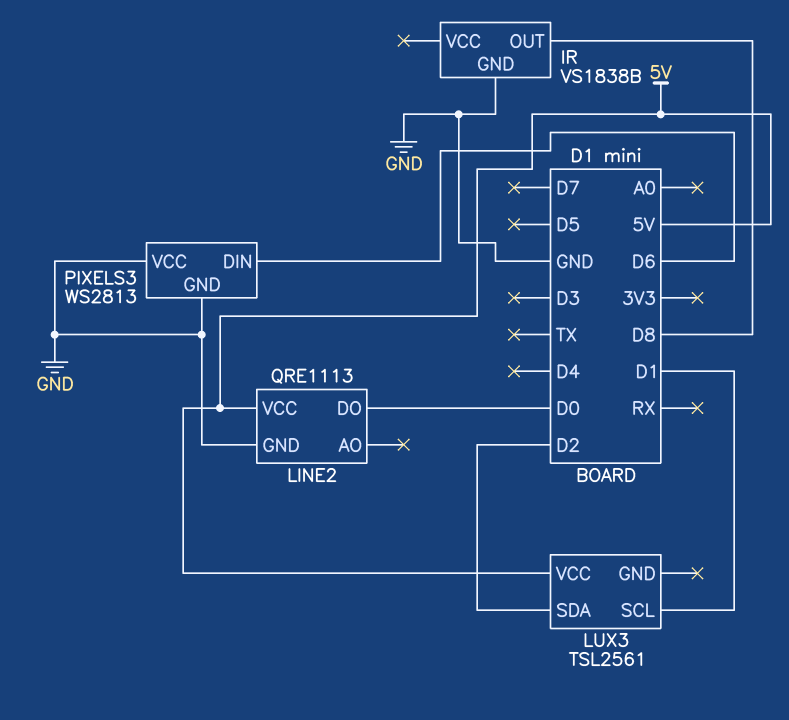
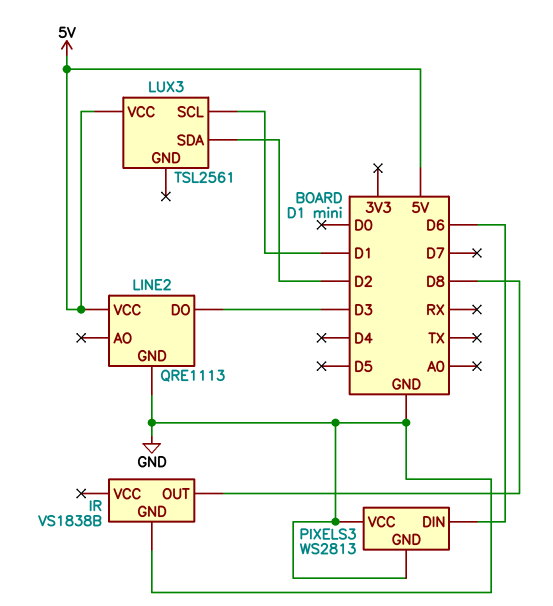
LINE2 pin DO: D0 -> D3

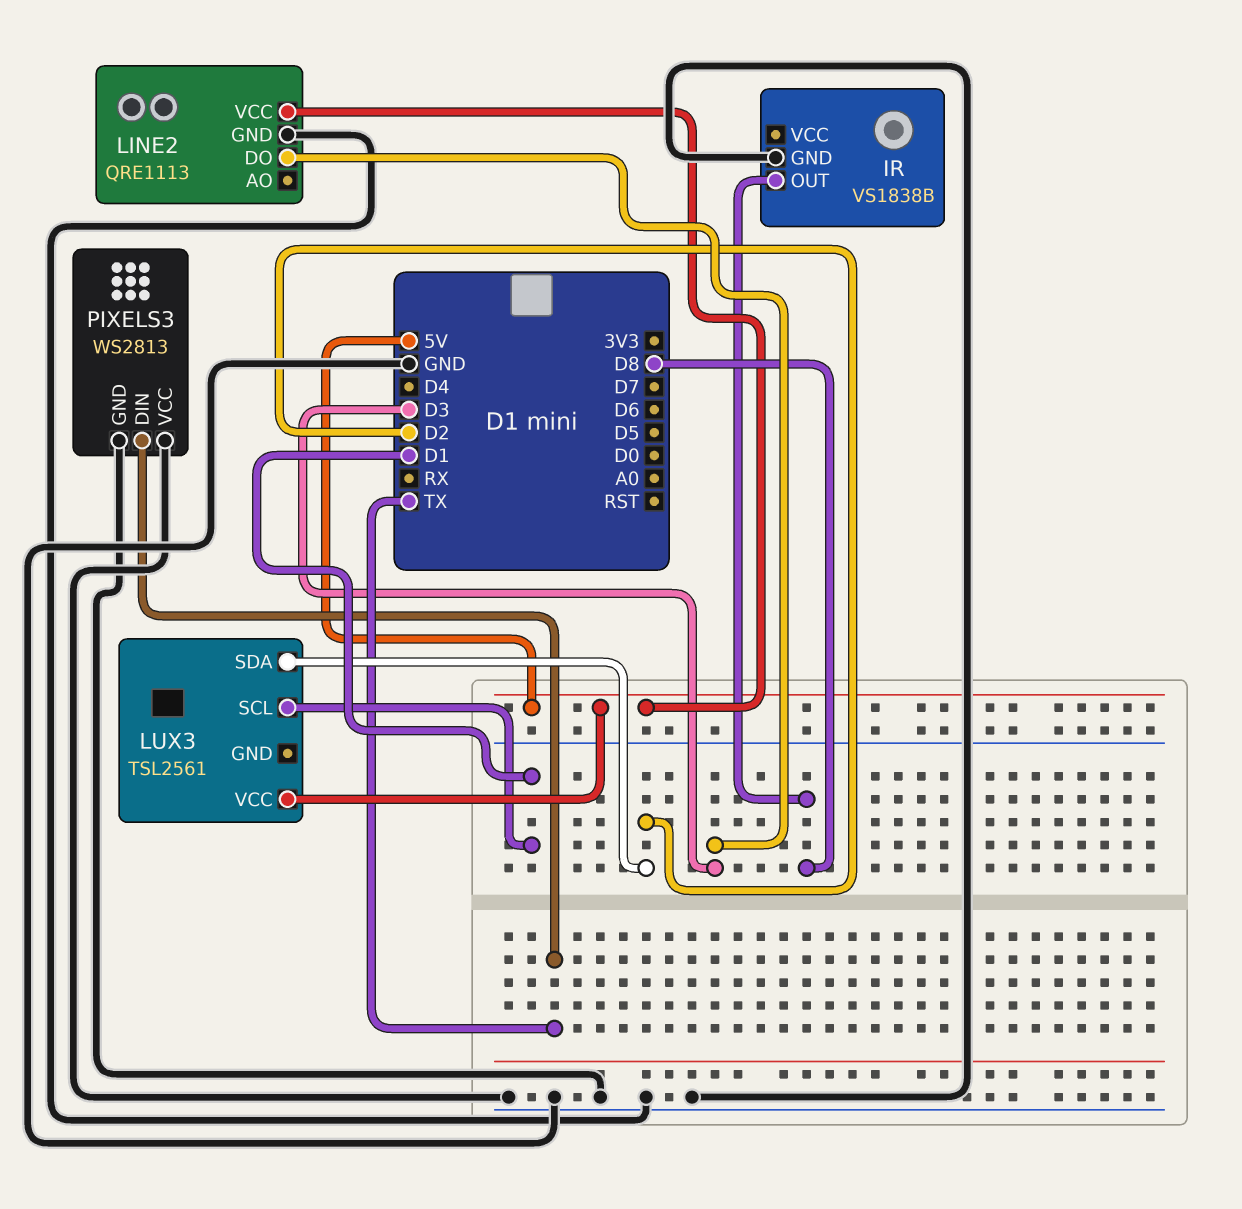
PIXELS3 pin DIN: D6 -> TX

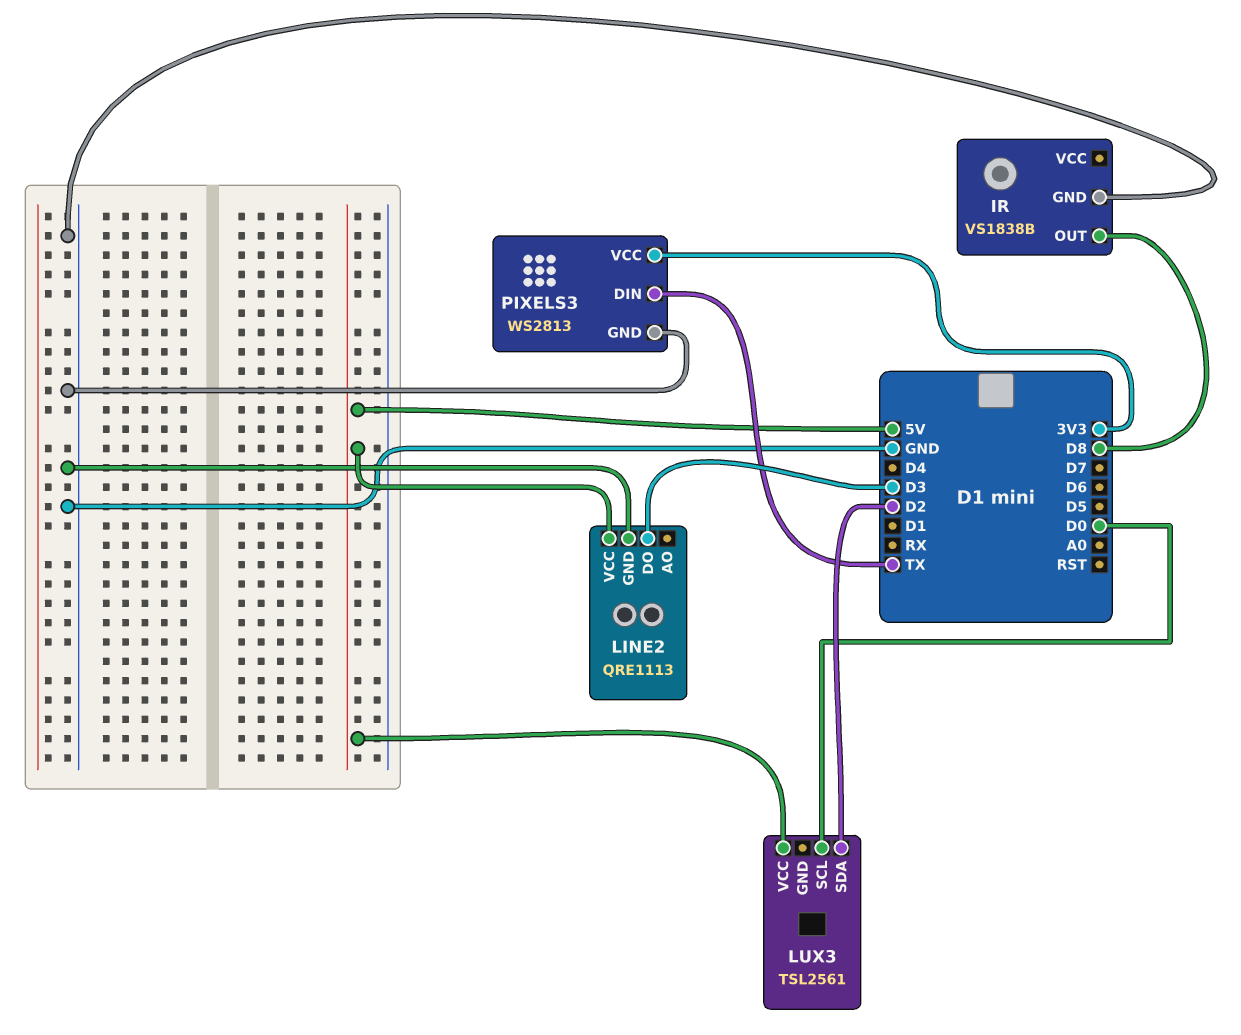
LUX3 pin SCL: D1 -> D0
PIXELS3 pin VCC: GND -> 3V3

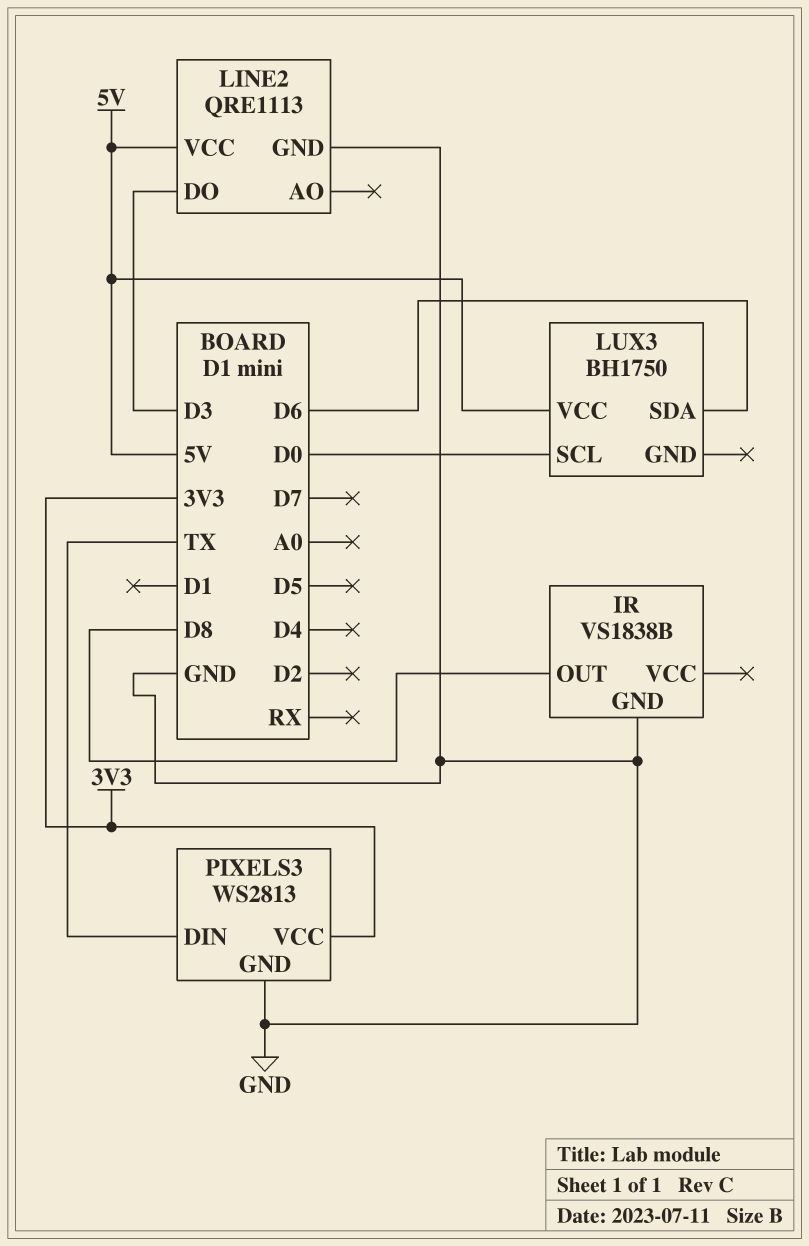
LUX3: TSL2561 -> BH1750
LUX3 pin SDA: D2 -> D6

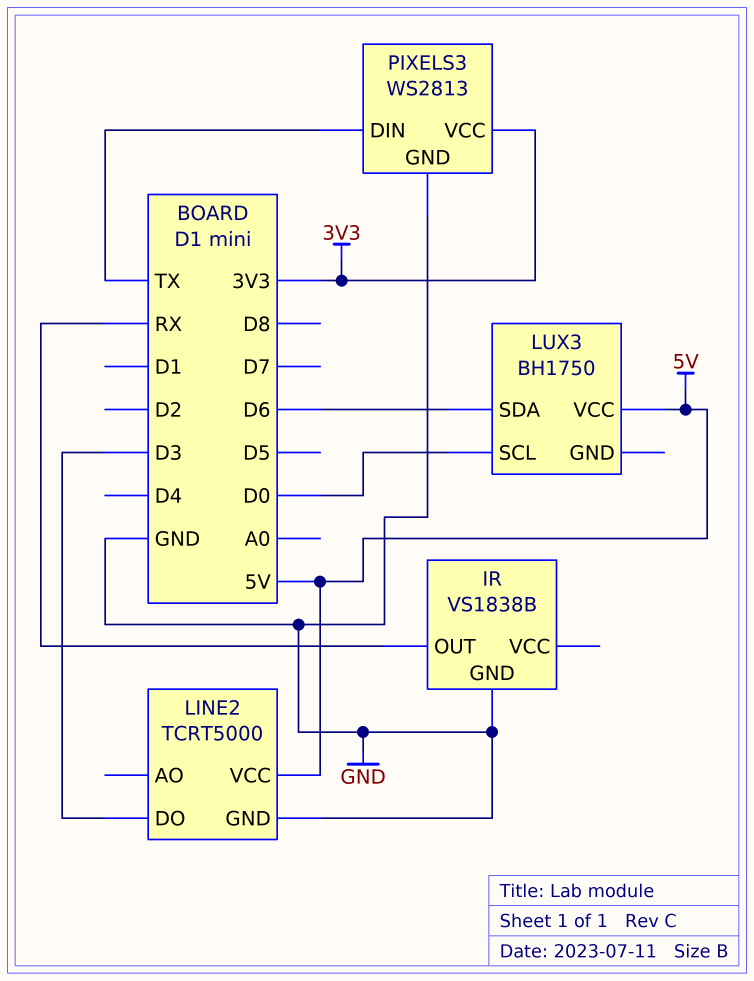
IR pin OUT: D8 -> RX
LINE2: QRE1113 -> TCRT5000

